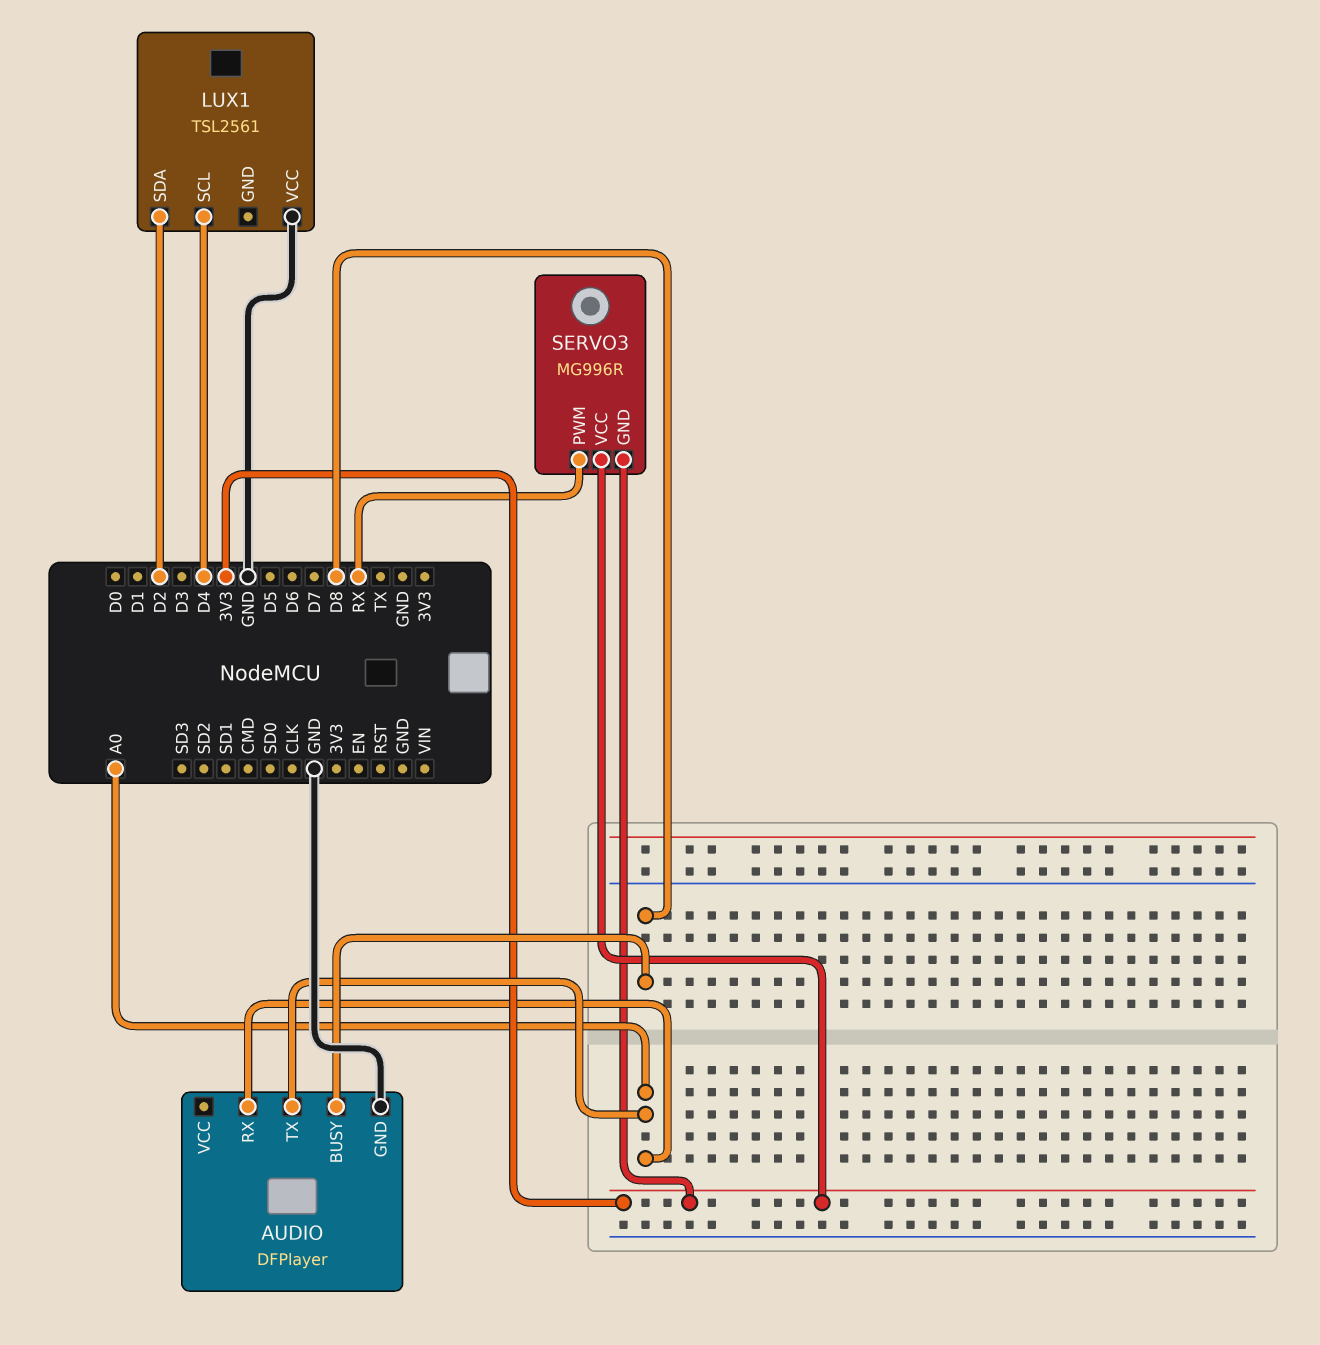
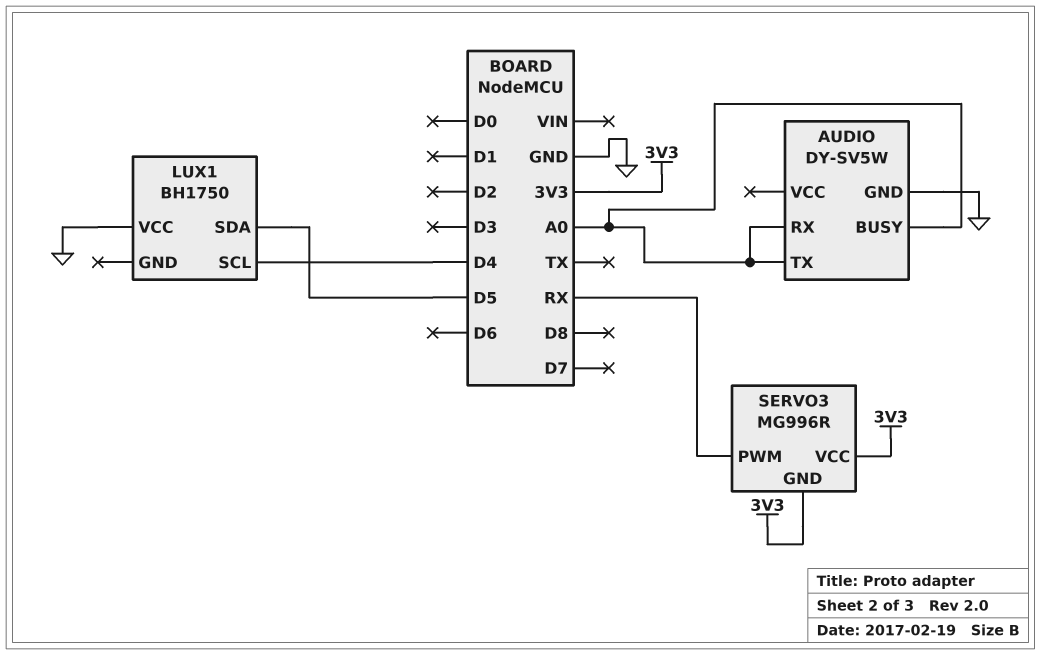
AUDIO: DFPlayer -> DY-SV5W
AUDIO pin BUSY: D8 -> A0
LUX1: TSL2561 -> BH1750
LUX1 pin SDA: D2 -> D5

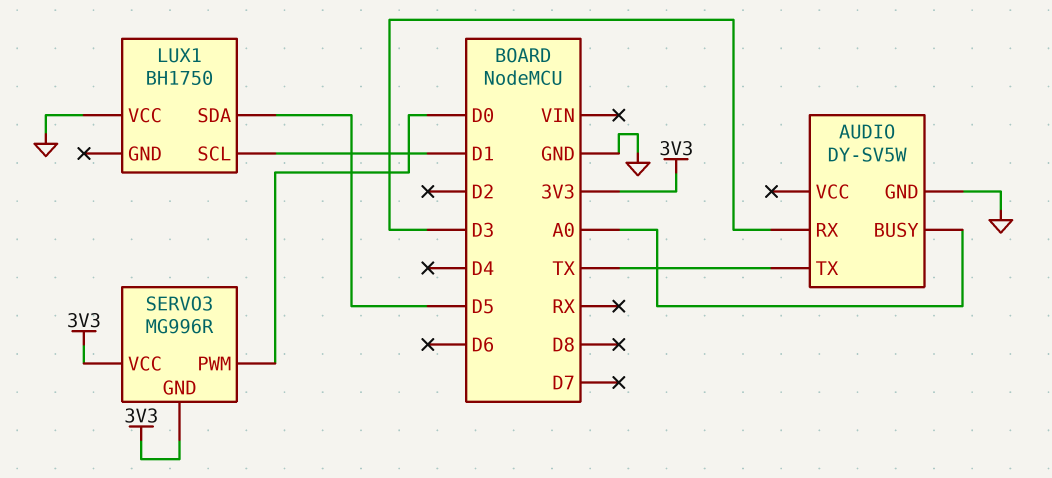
AUDIO pin RX: A0 -> D3
AUDIO pin TX: A0 -> TX
LUX1 pin SCL: D4 -> D1
SERVO3 pin PWM: RX -> D0

